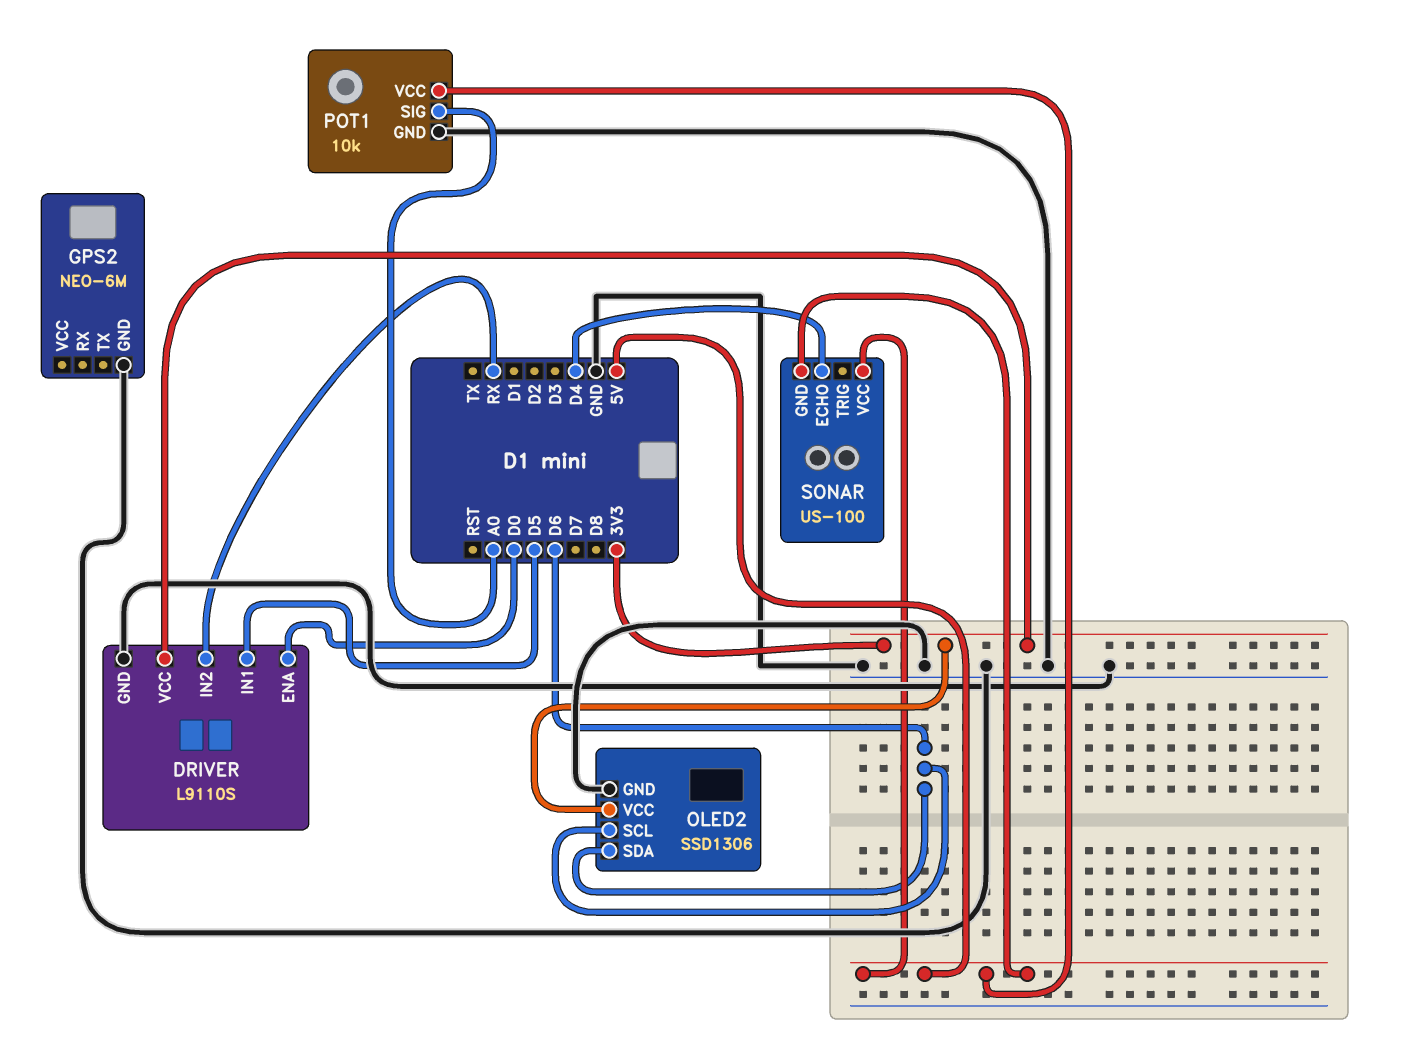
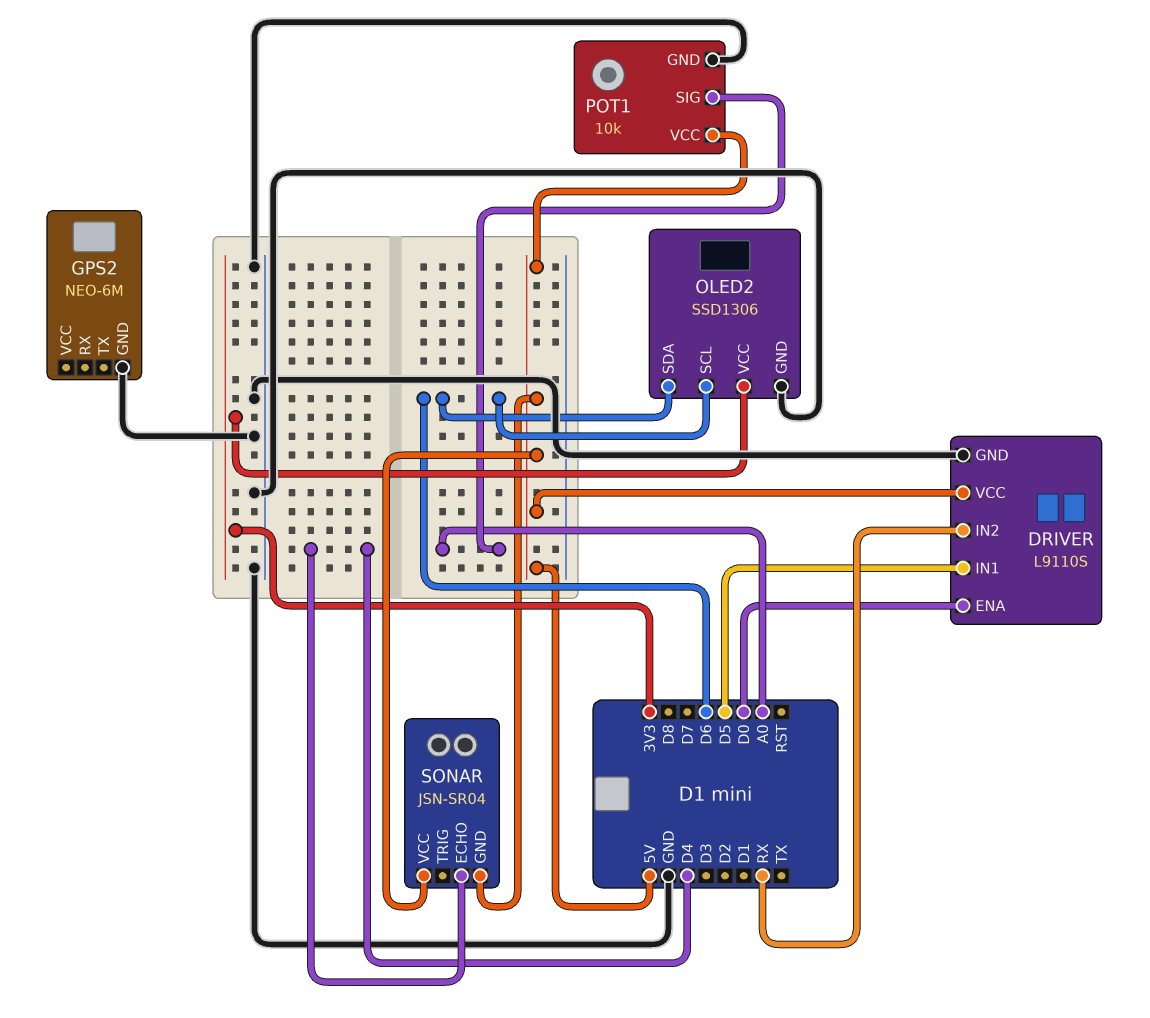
DRIVER pin VCC: 3V3 -> 5V
SONAR: US-100 -> JSN-SR04

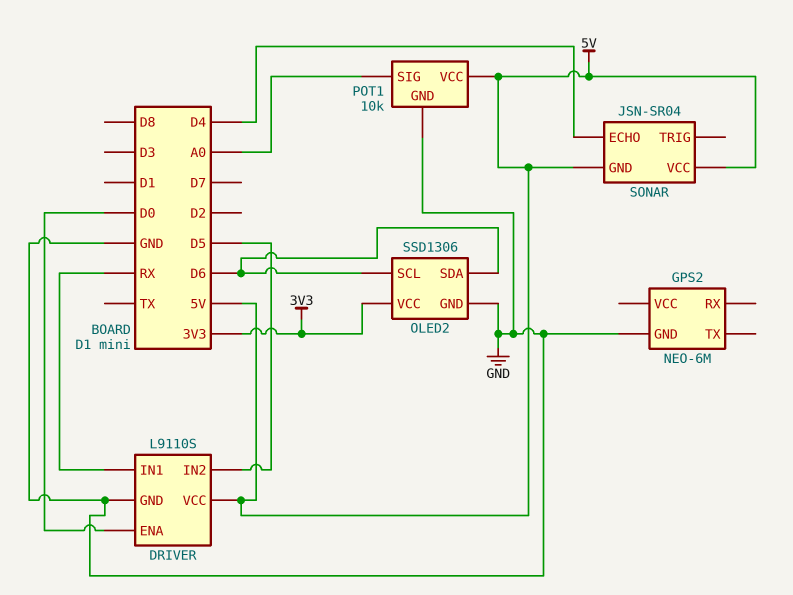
DRIVER pin IN1: D5 -> RX
DRIVER pin IN2: RX -> D5

